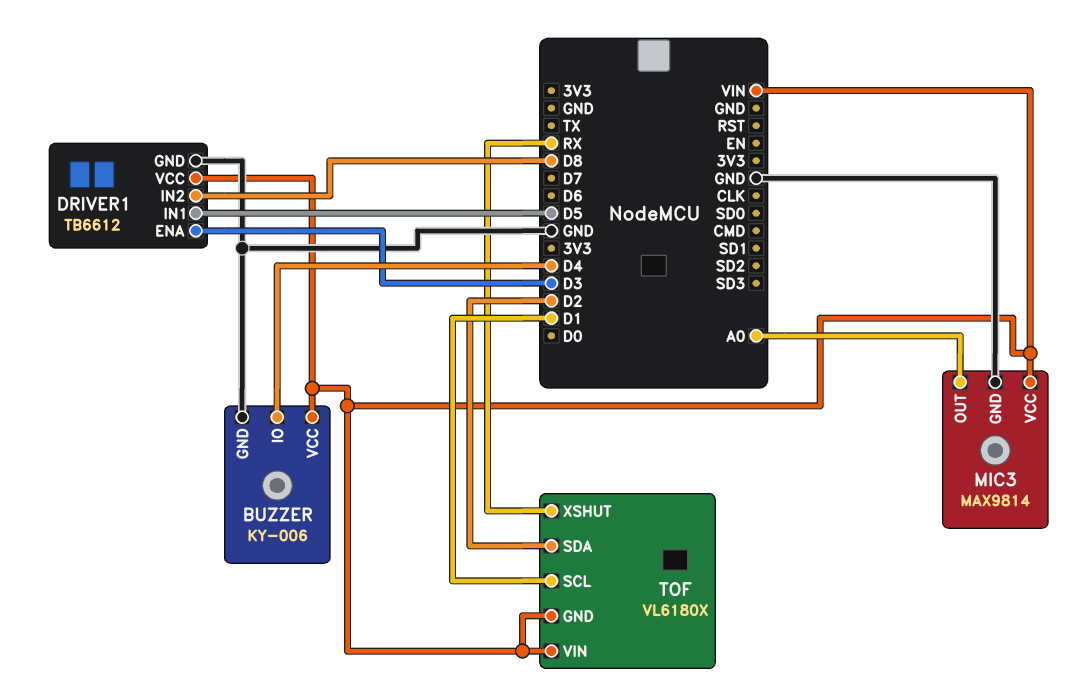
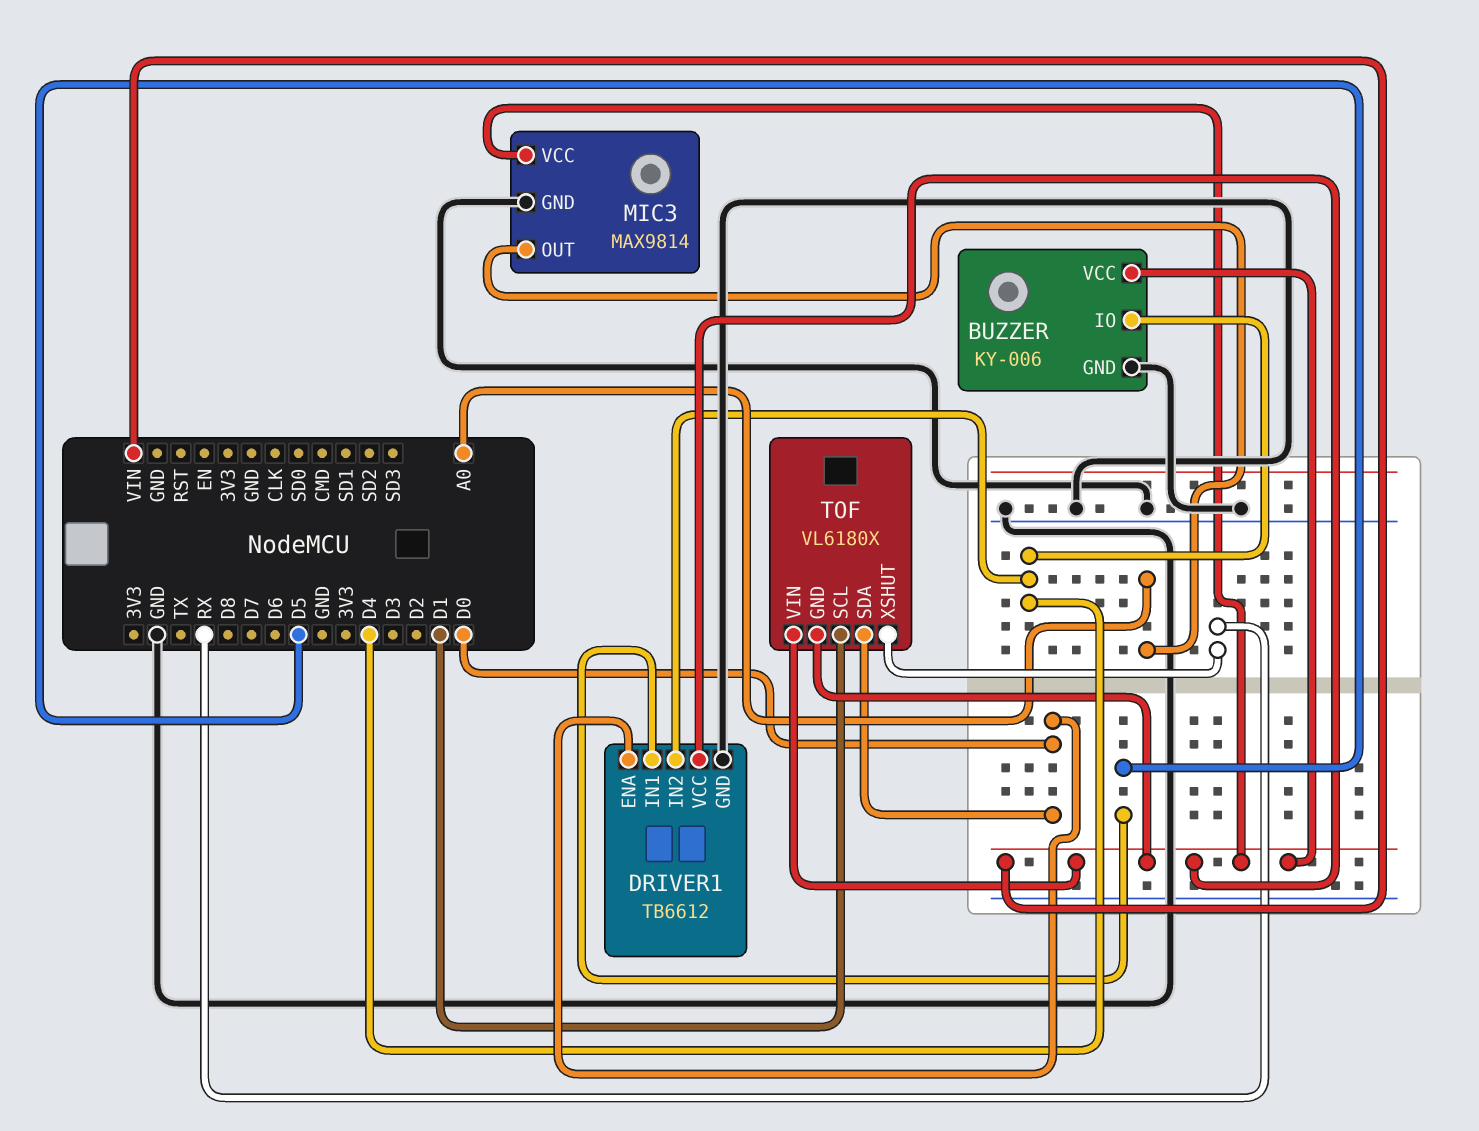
DRIVER1 pin ENA: D3 -> D0
DRIVER1 pin IN2: D8 -> D4
TOF pin SDA: D2 -> D0

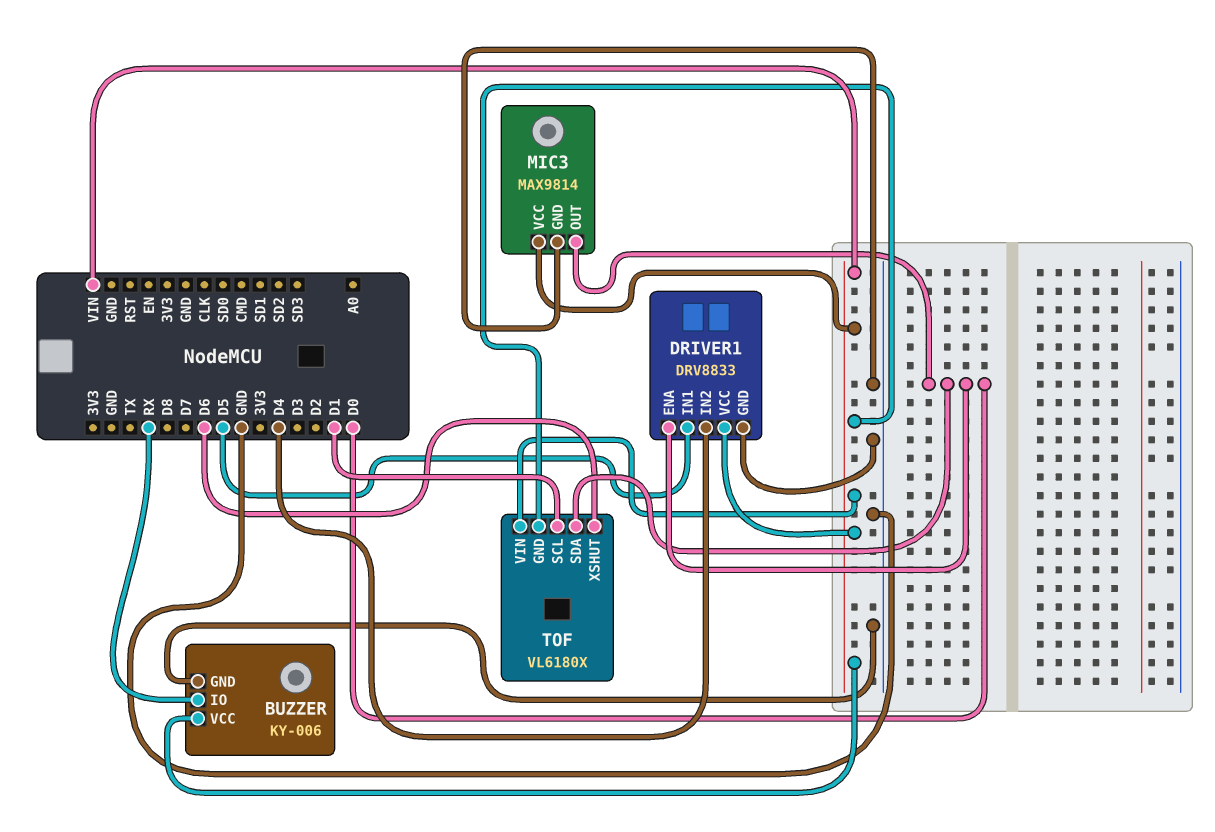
BUZZER pin IO: D4 -> RX
DRIVER1: TB6612 -> DRV8833
MIC3 pin OUT: A0 -> D0
TOF pin XSHUT: RX -> D6

